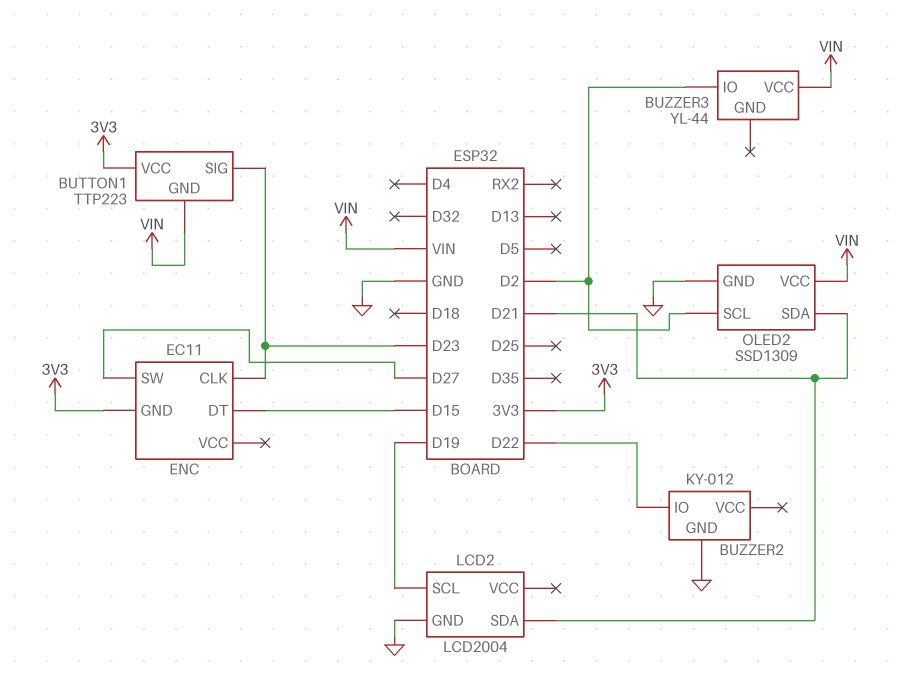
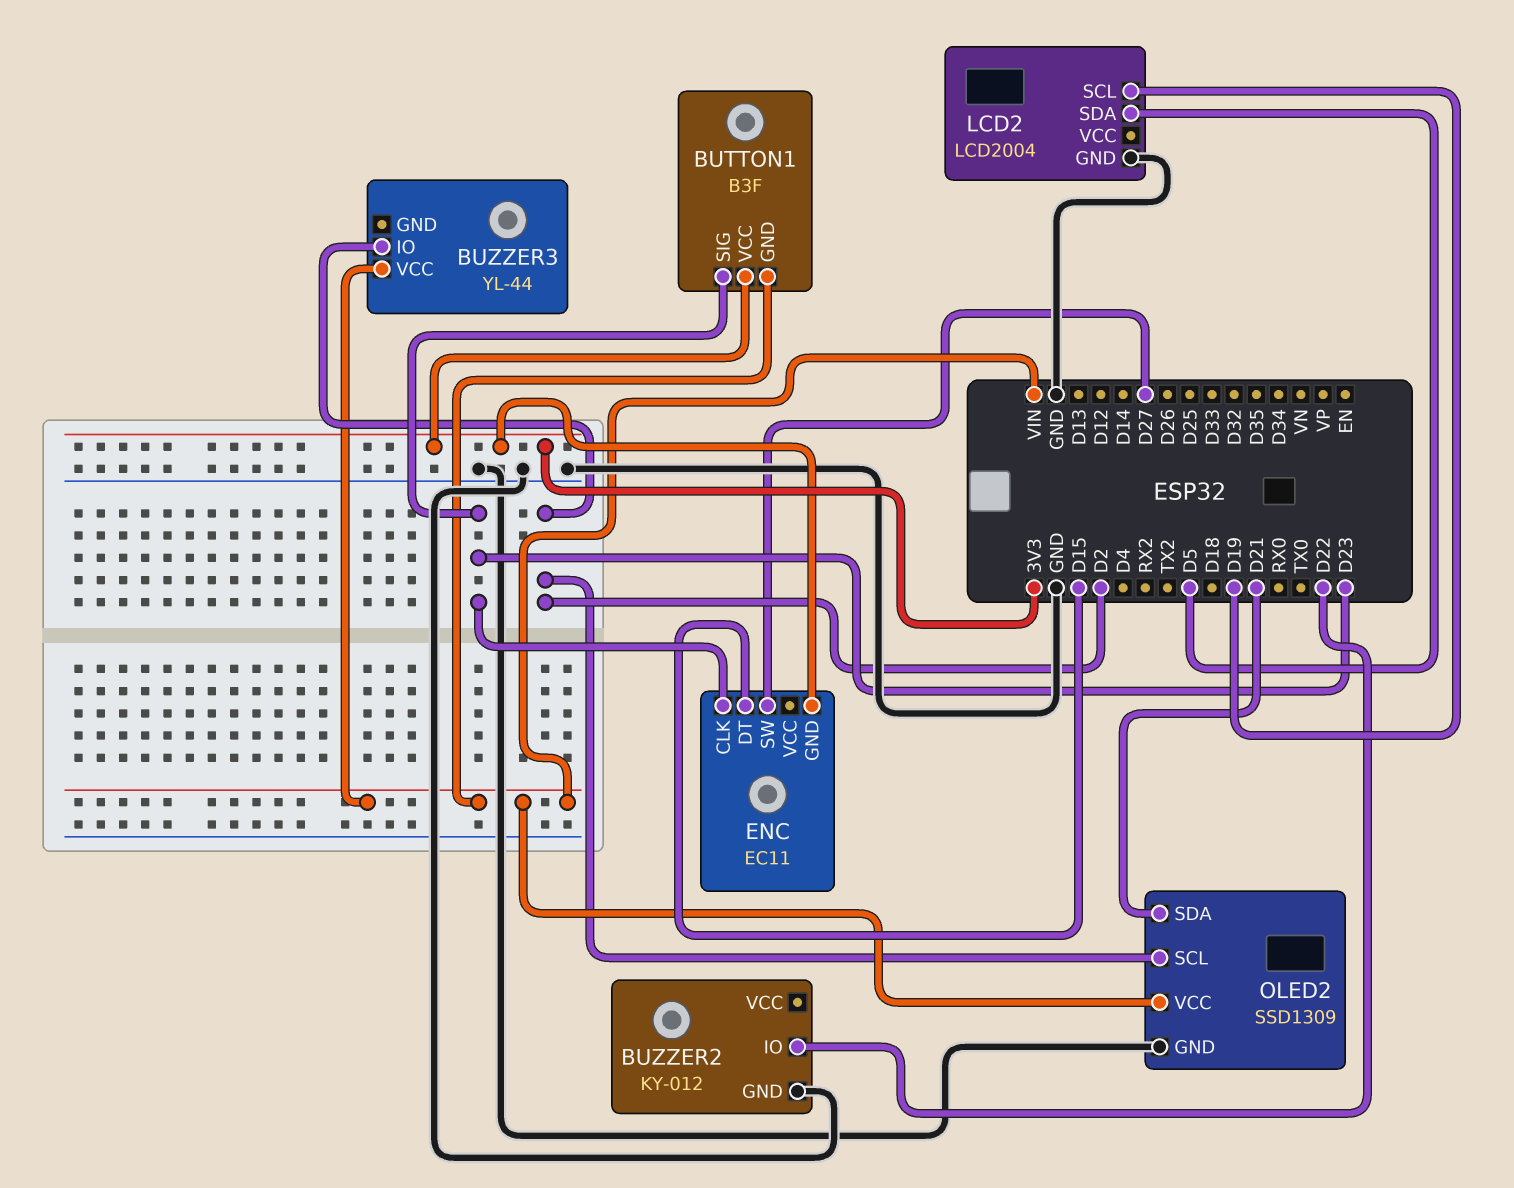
BUTTON1: TTP223 -> B3F
LCD2 pin SDA: D21 -> D5

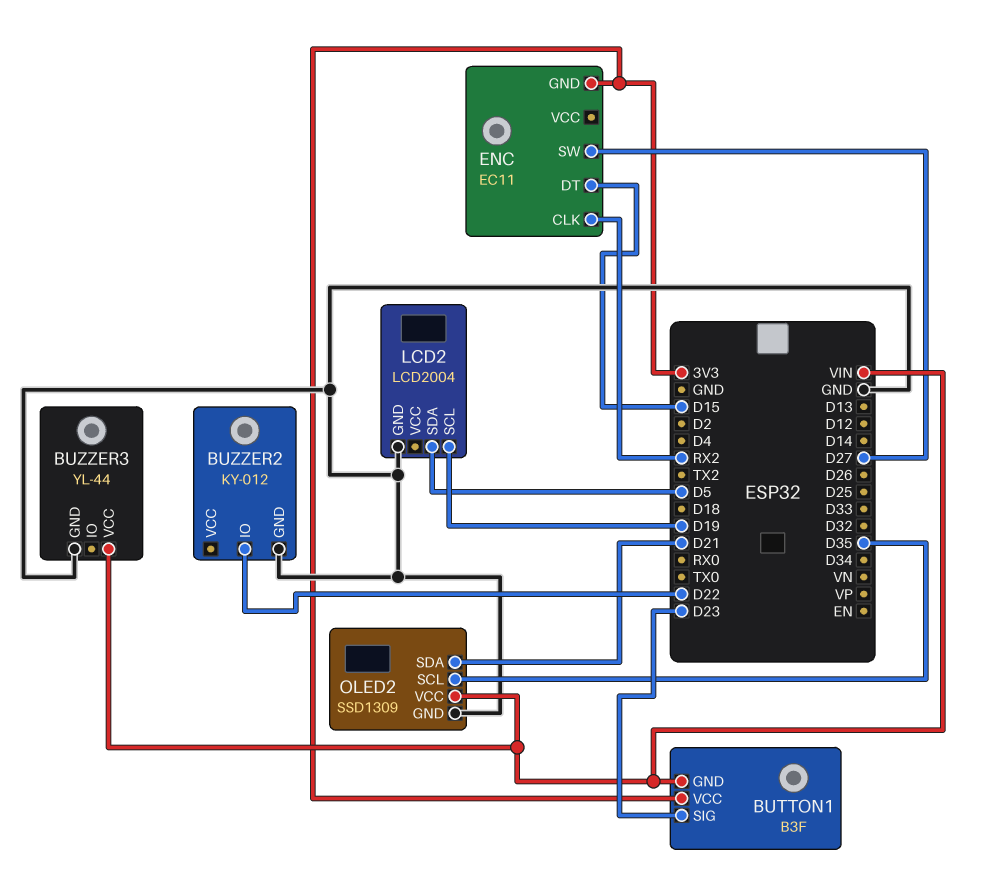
BUZZER3 pin GND: none -> GND
BUZZER3 pin IO: D2 -> none
ENC pin CLK: D23 -> RX2
OLED2 pin SCL: D2 -> D35

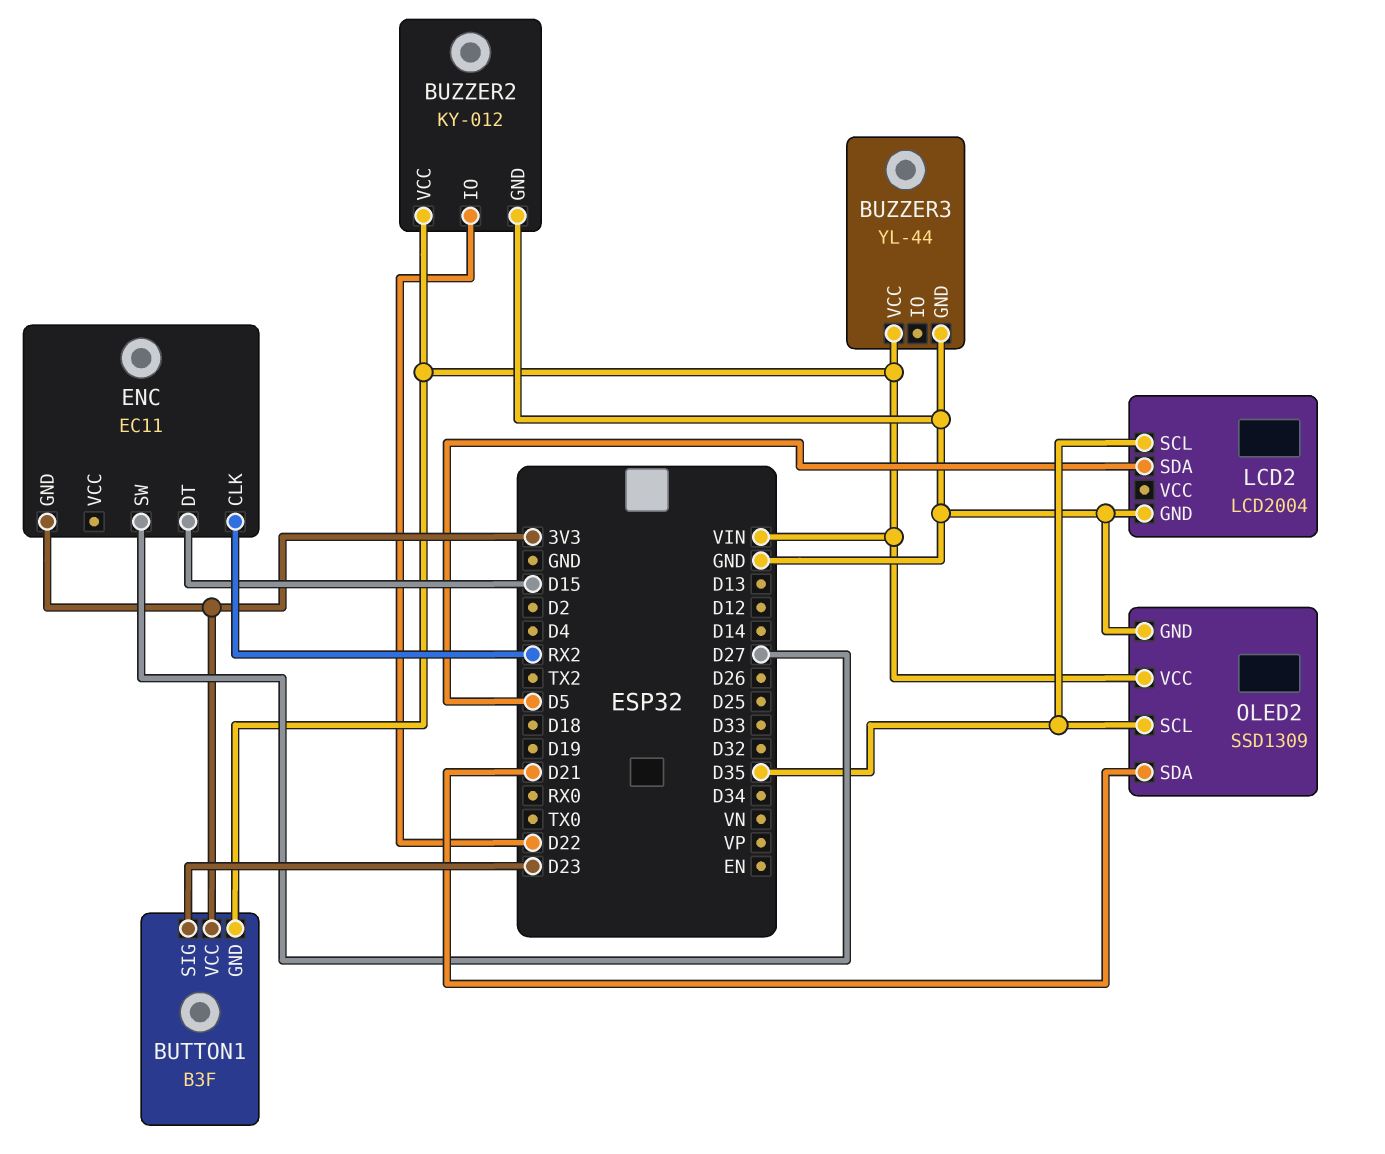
BUZZER2 pin VCC: none -> VIN
LCD2 pin SCL: D19 -> D35

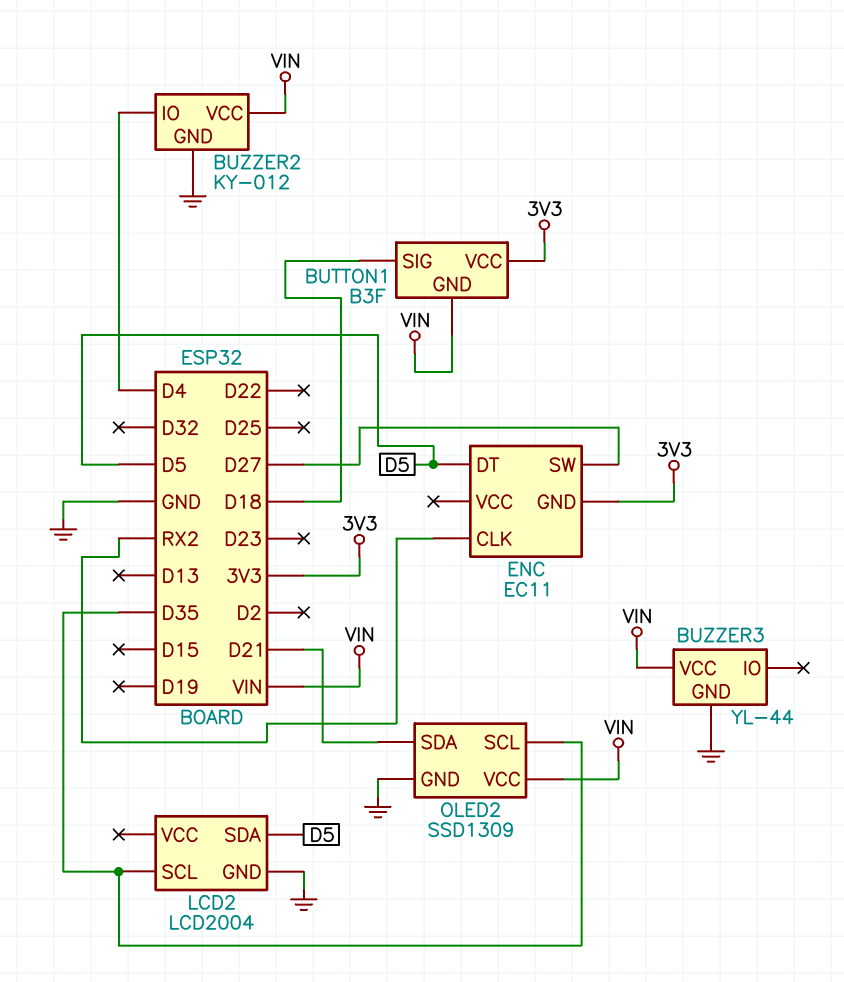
BUTTON1 pin SIG: D23 -> D18
BUZZER2 pin IO: D22 -> D4
ENC pin DT: D15 -> D5

